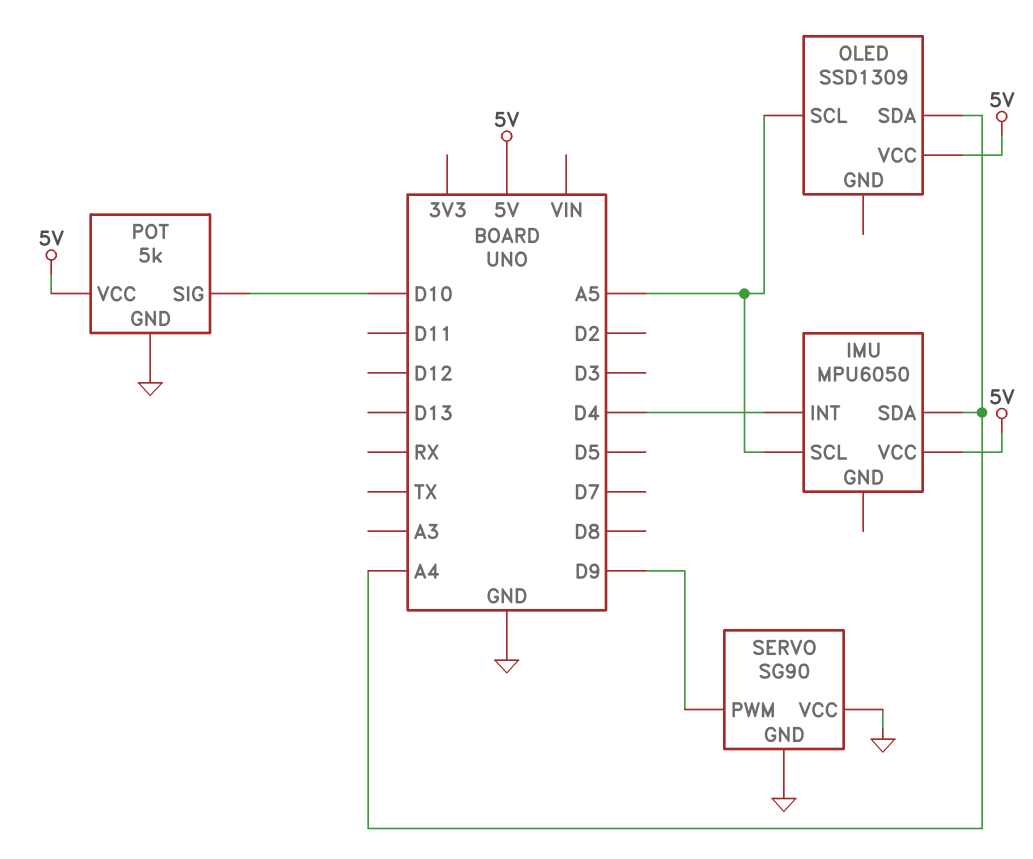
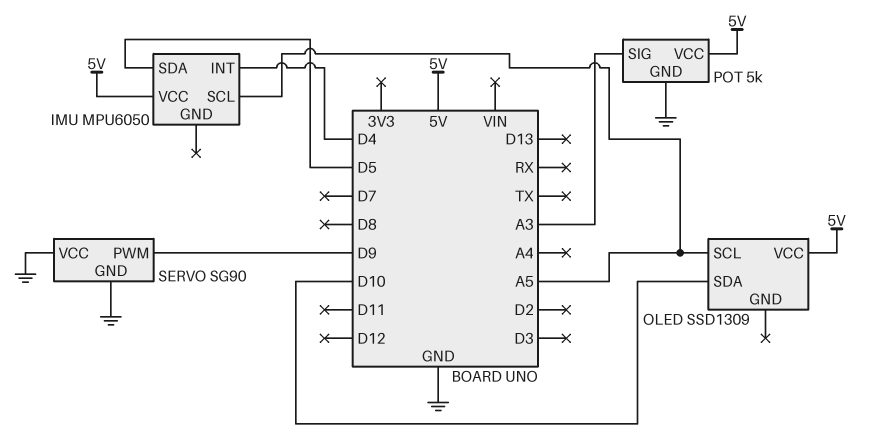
IMU pin SDA: A4 -> D5
OLED pin SDA: A4 -> D10
POT pin SIG: D10 -> A3

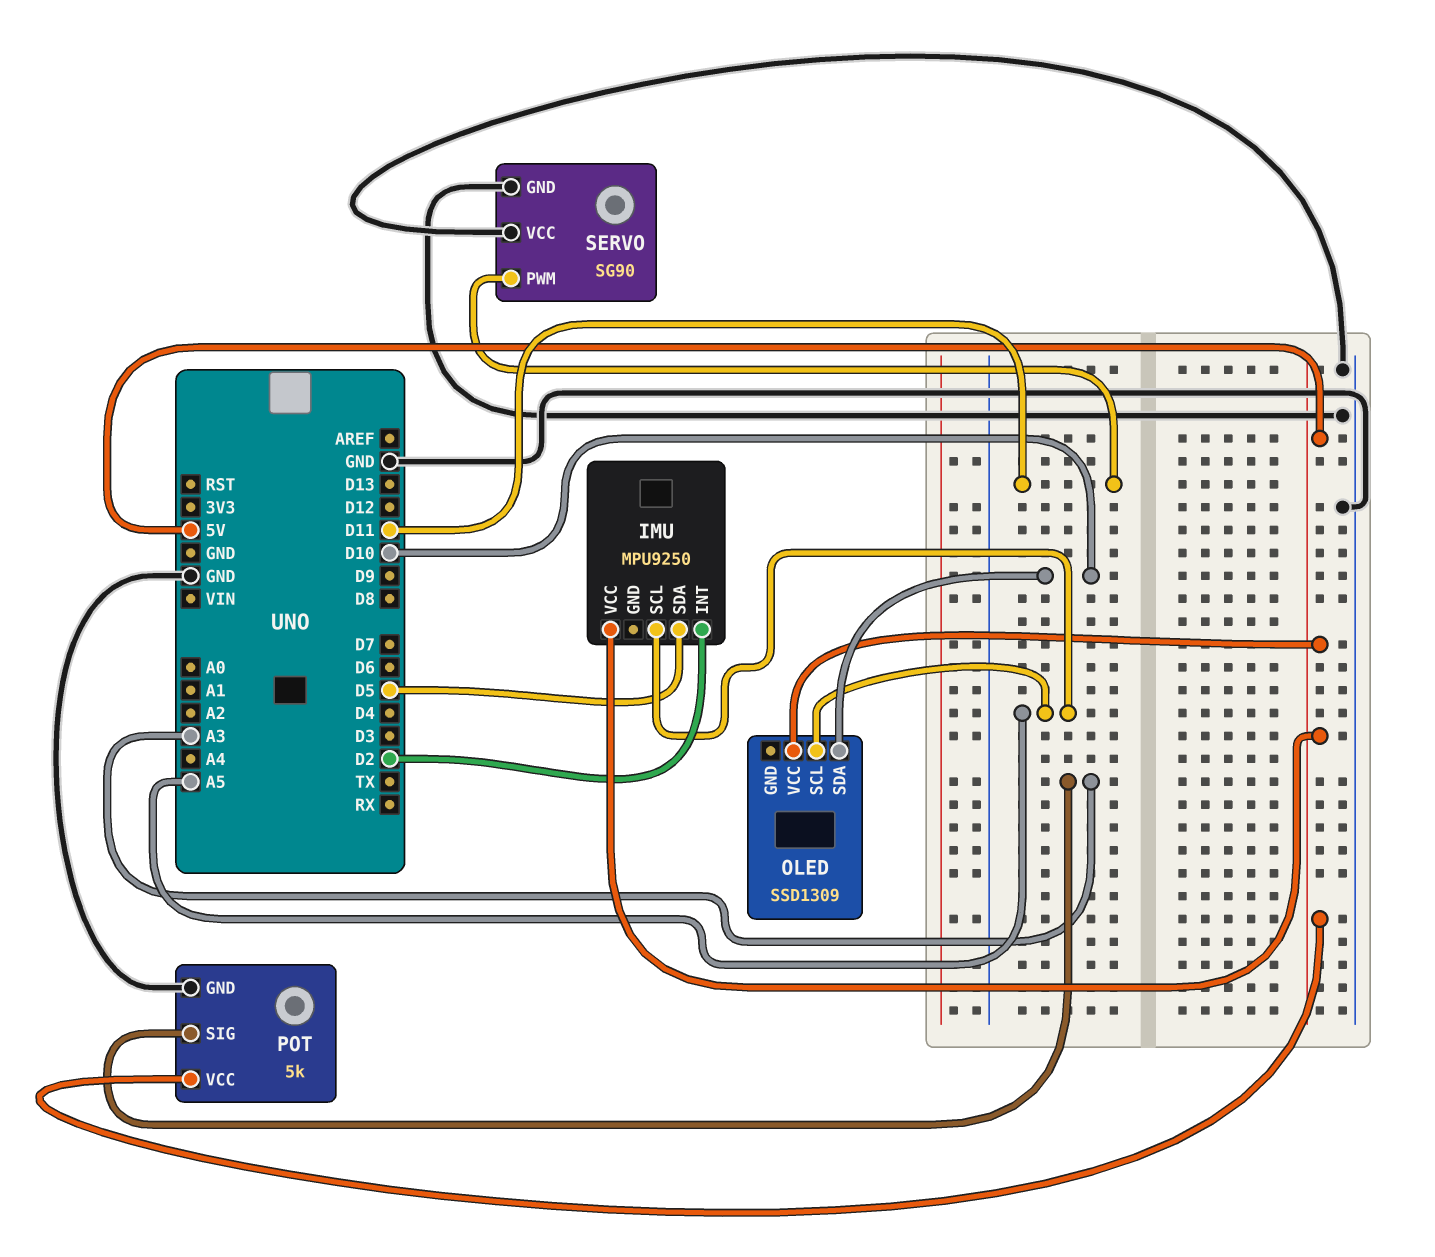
IMU: MPU6050 -> MPU9250
IMU pin INT: D4 -> D2
SERVO pin PWM: D9 -> D11

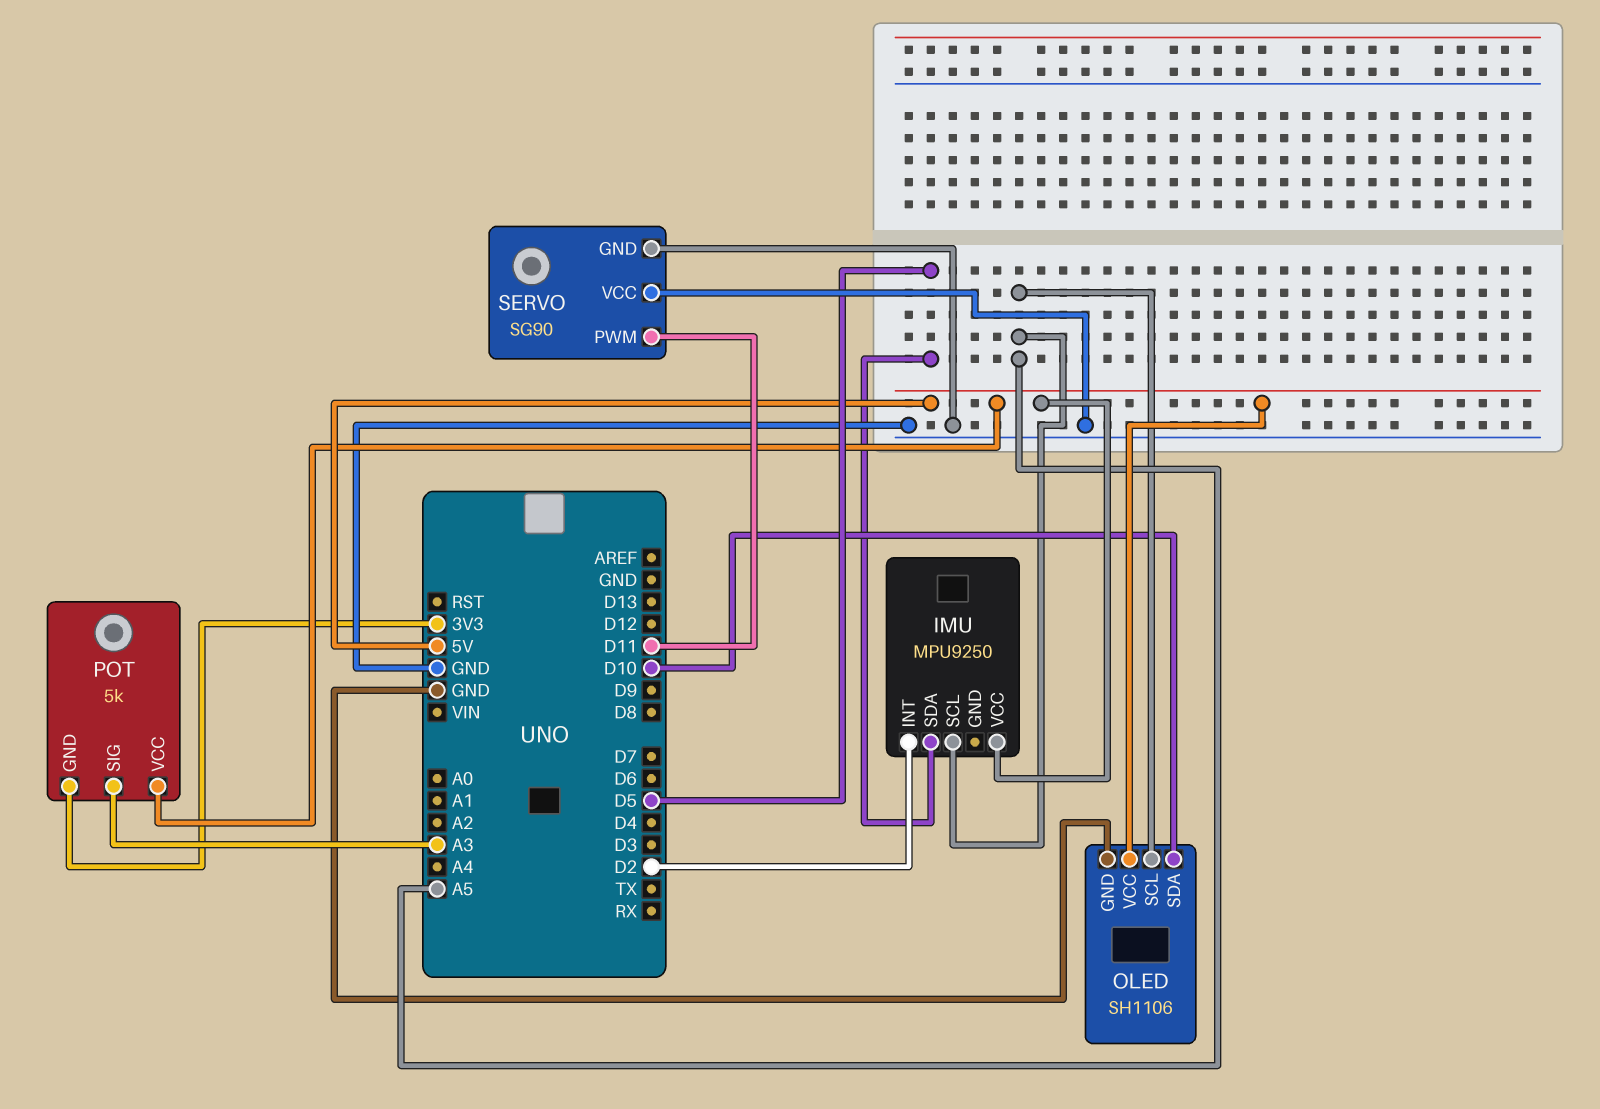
OLED: SSD1309 -> SH1106
OLED pin GND: none -> GND
POT pin GND: GND -> 3V3

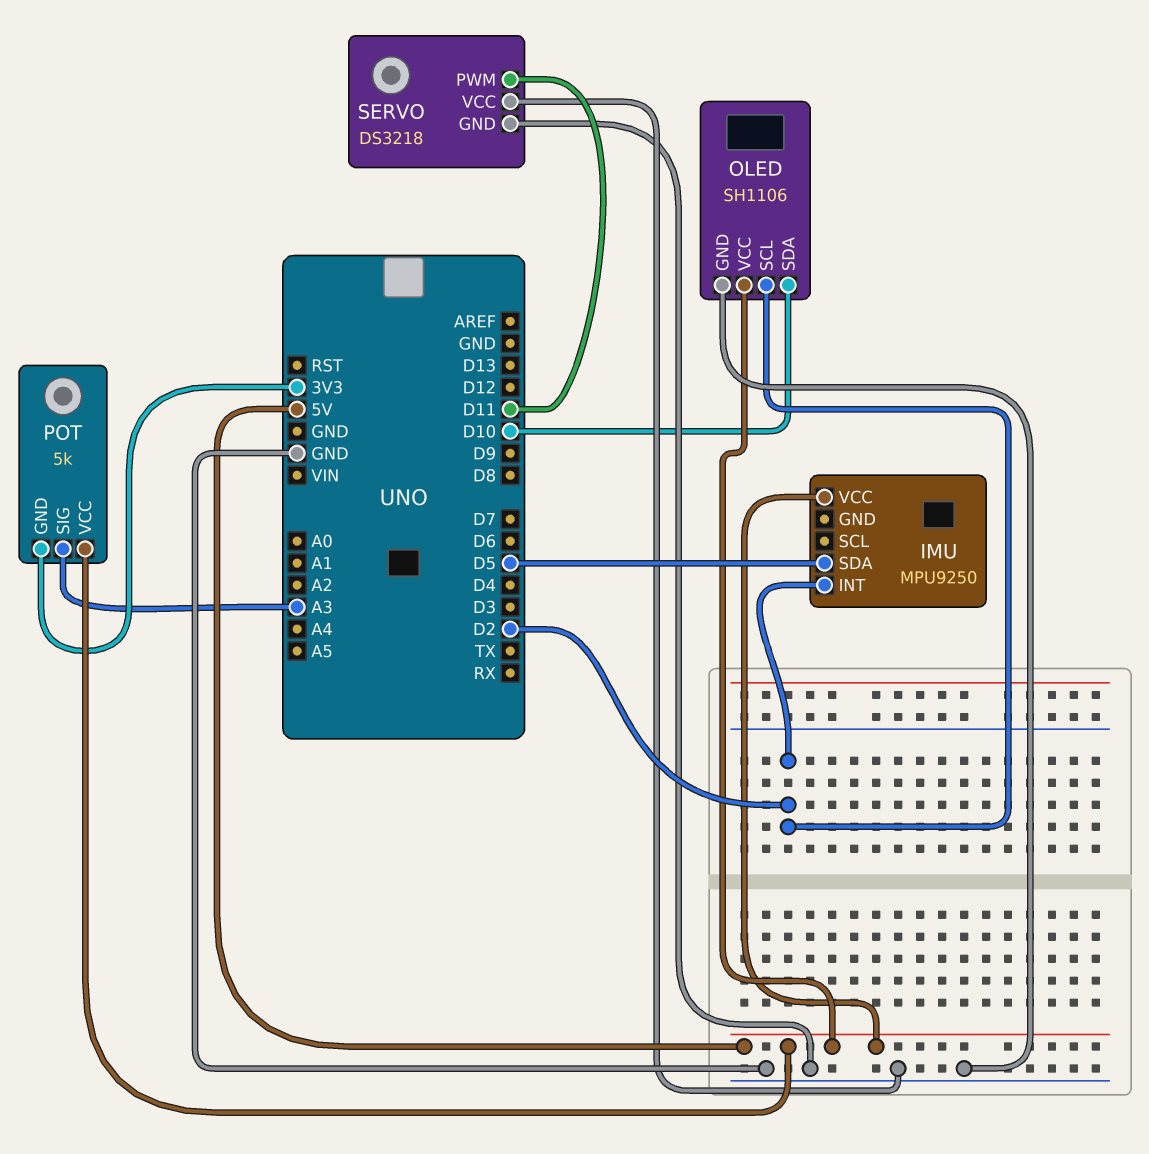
IMU pin SCL: A5 -> none
OLED pin SCL: A5 -> D2
SERVO: SG90 -> DS3218

